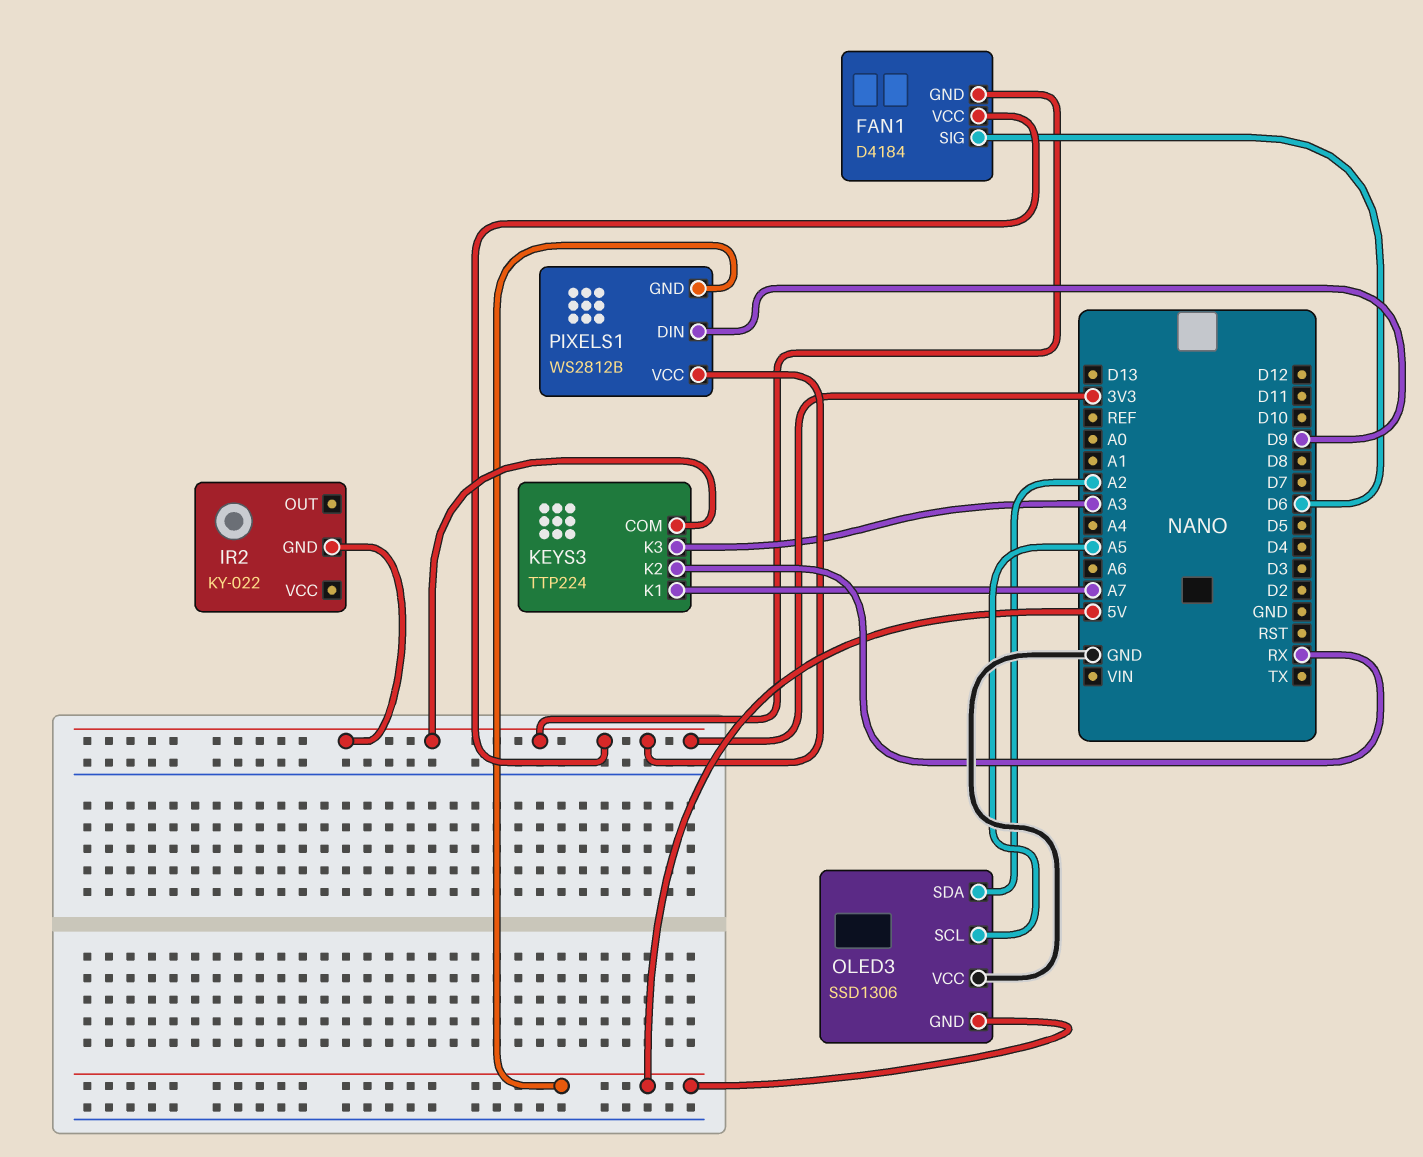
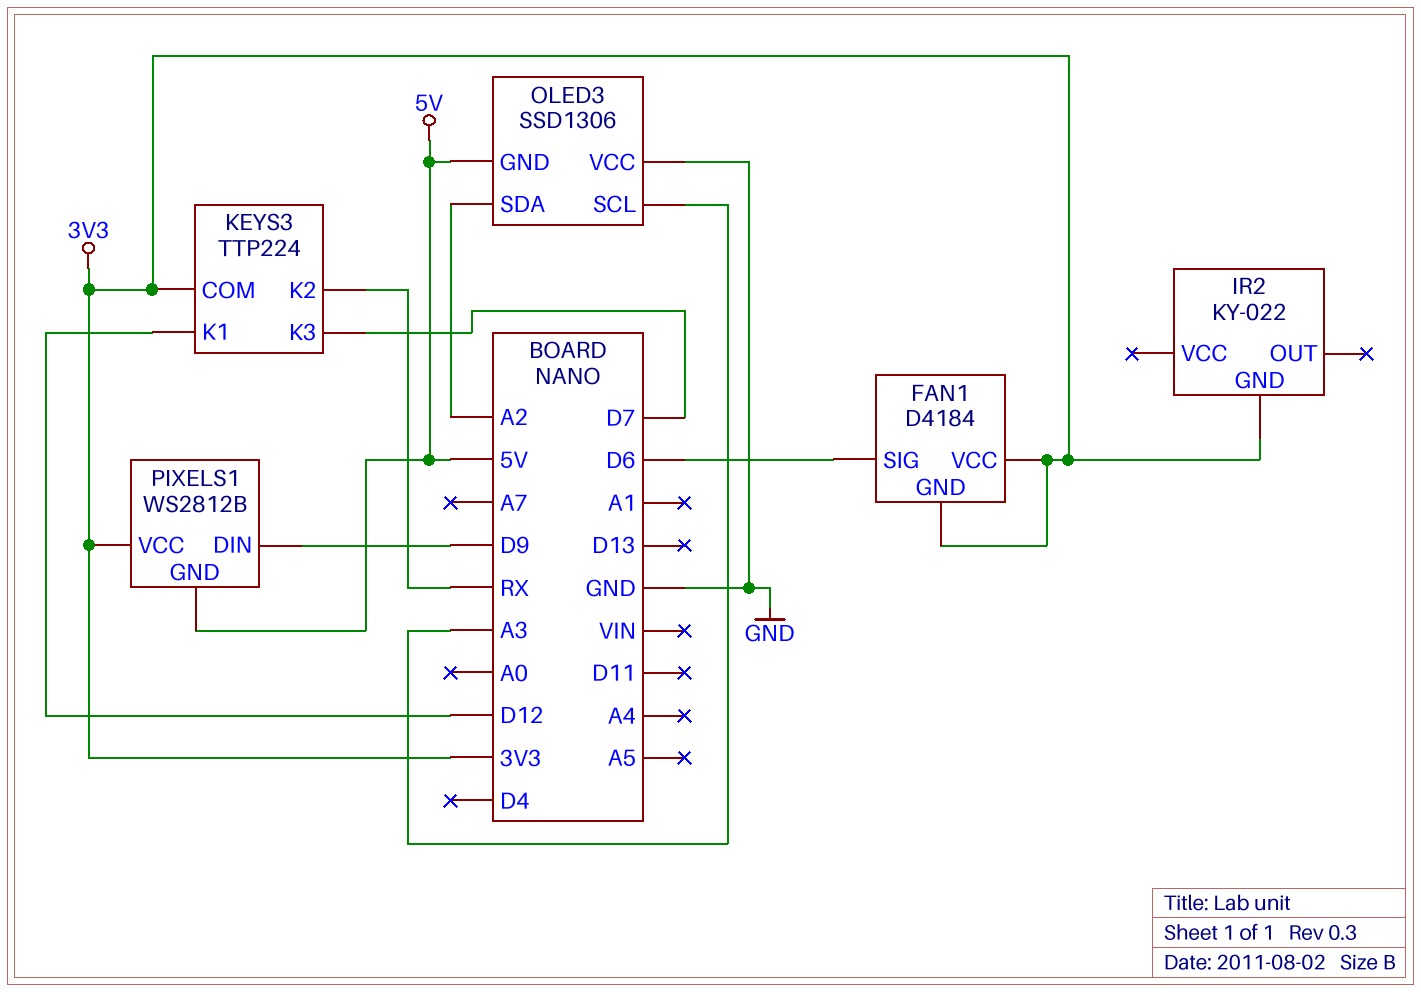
KEYS3 pin K1: A7 -> D12
KEYS3 pin K3: A3 -> D7
OLED3 pin SCL: A5 -> A3

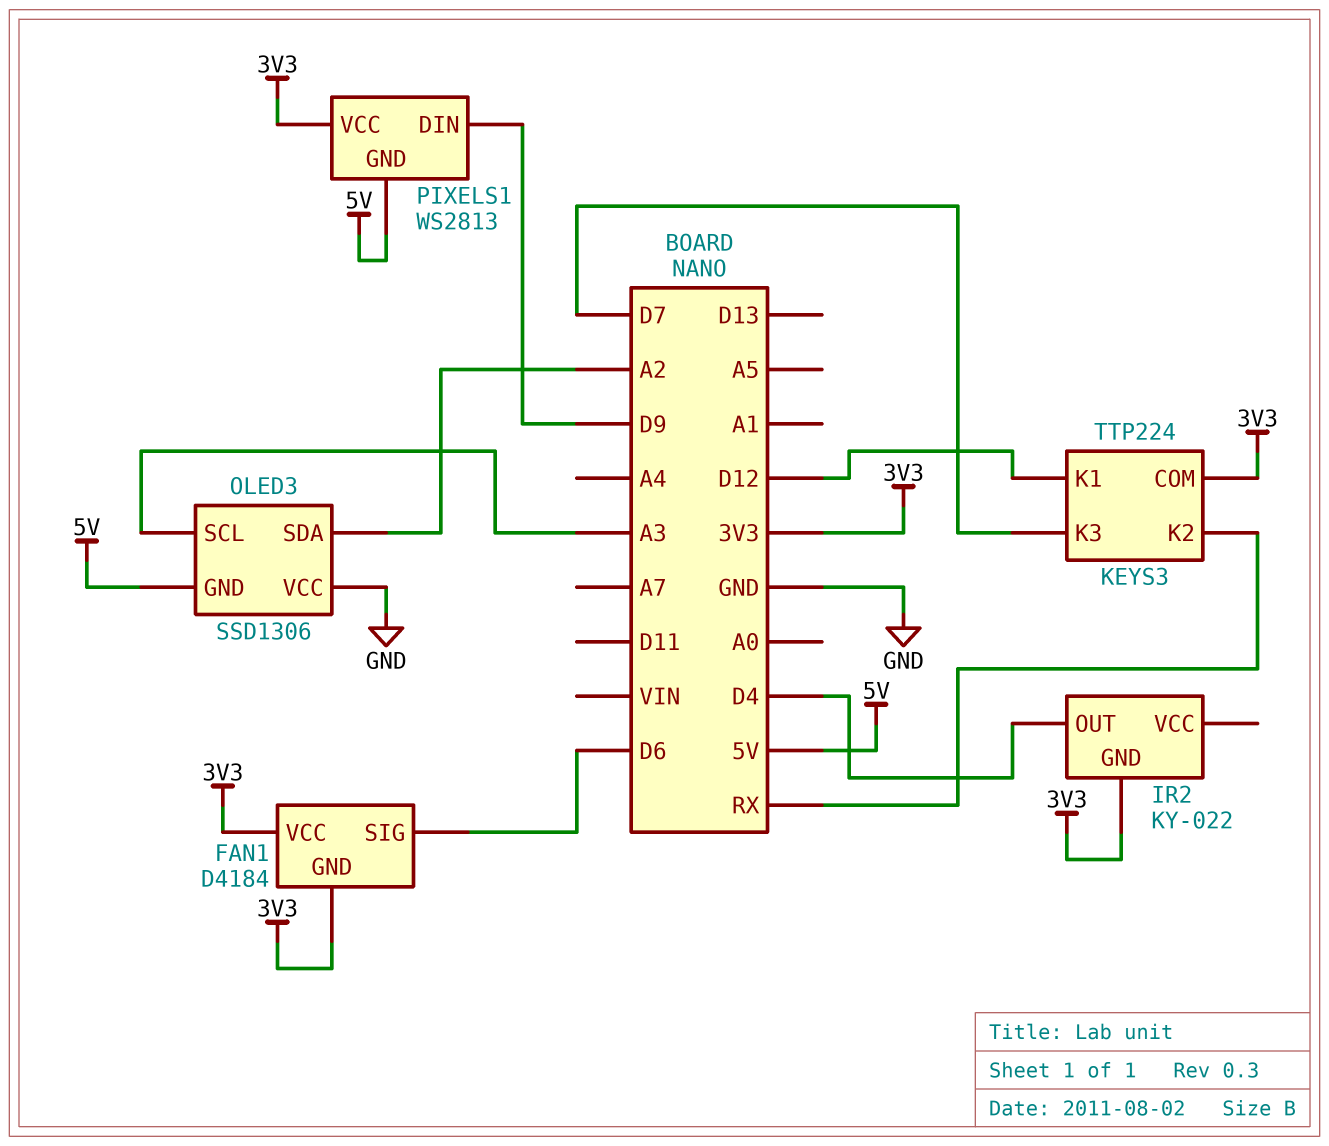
IR2 pin OUT: none -> D4
PIXELS1: WS2812B -> WS2813

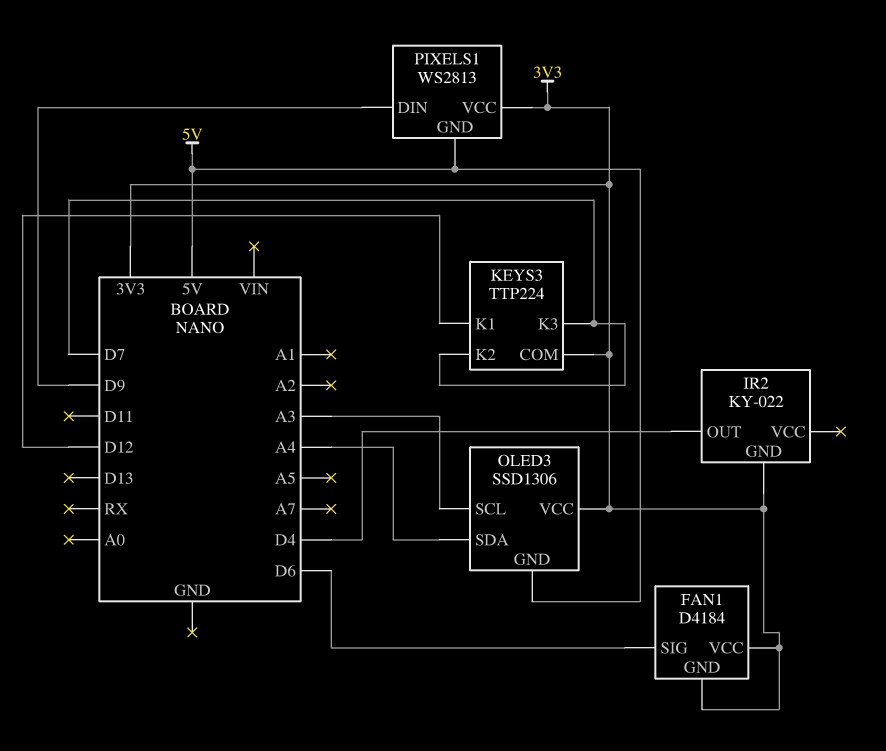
KEYS3 pin K2: RX -> D7
OLED3 pin SDA: A2 -> A4
OLED3 pin VCC: GND -> 3V3

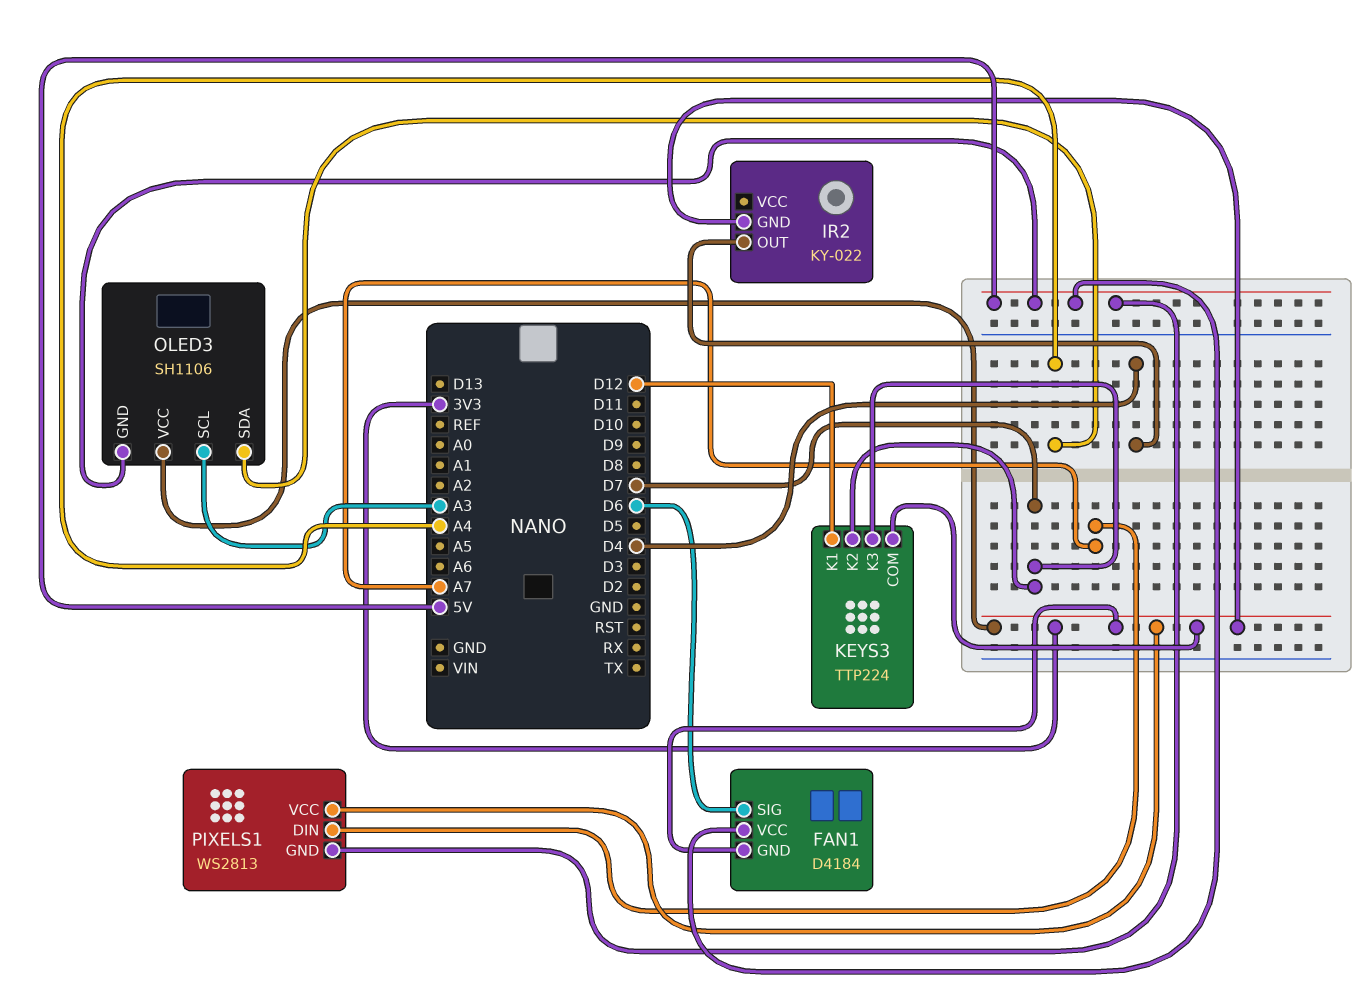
FAN1 pin VCC: 3V3 -> 5V
OLED3: SSD1306 -> SH1106
PIXELS1 pin DIN: D9 -> A7

